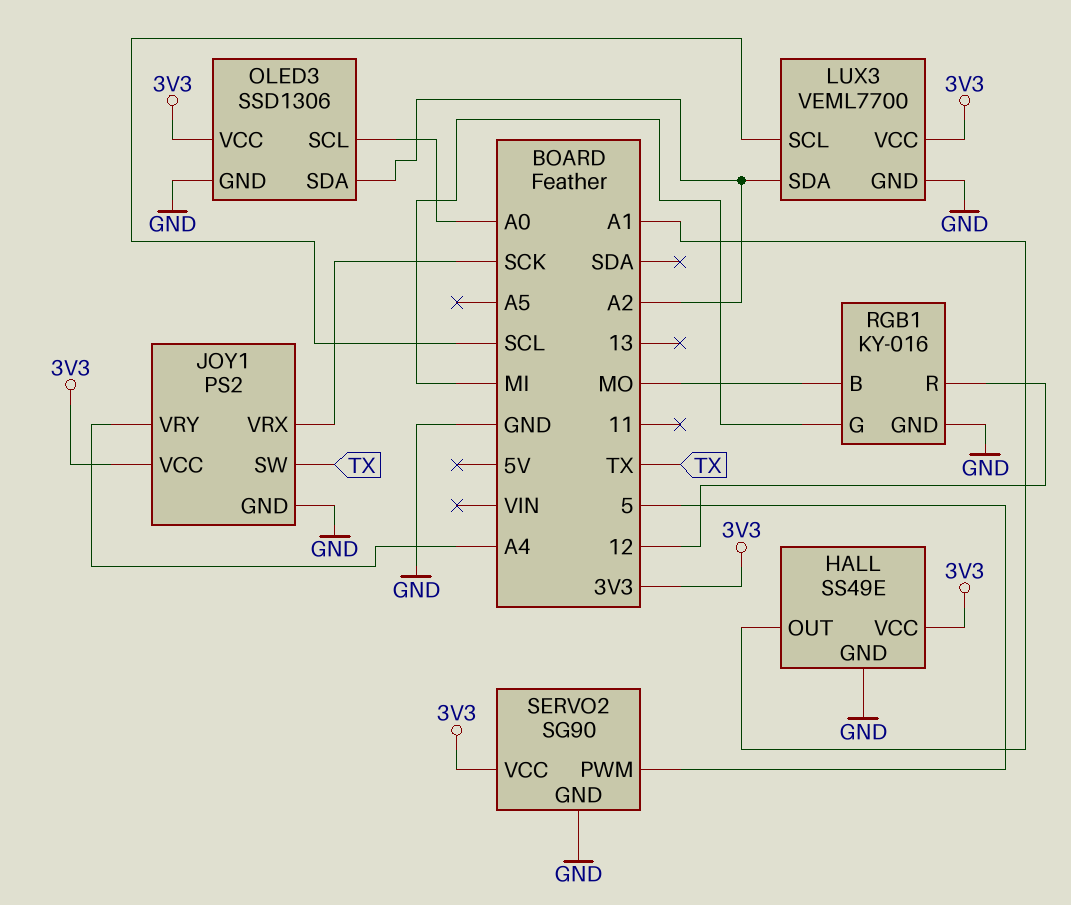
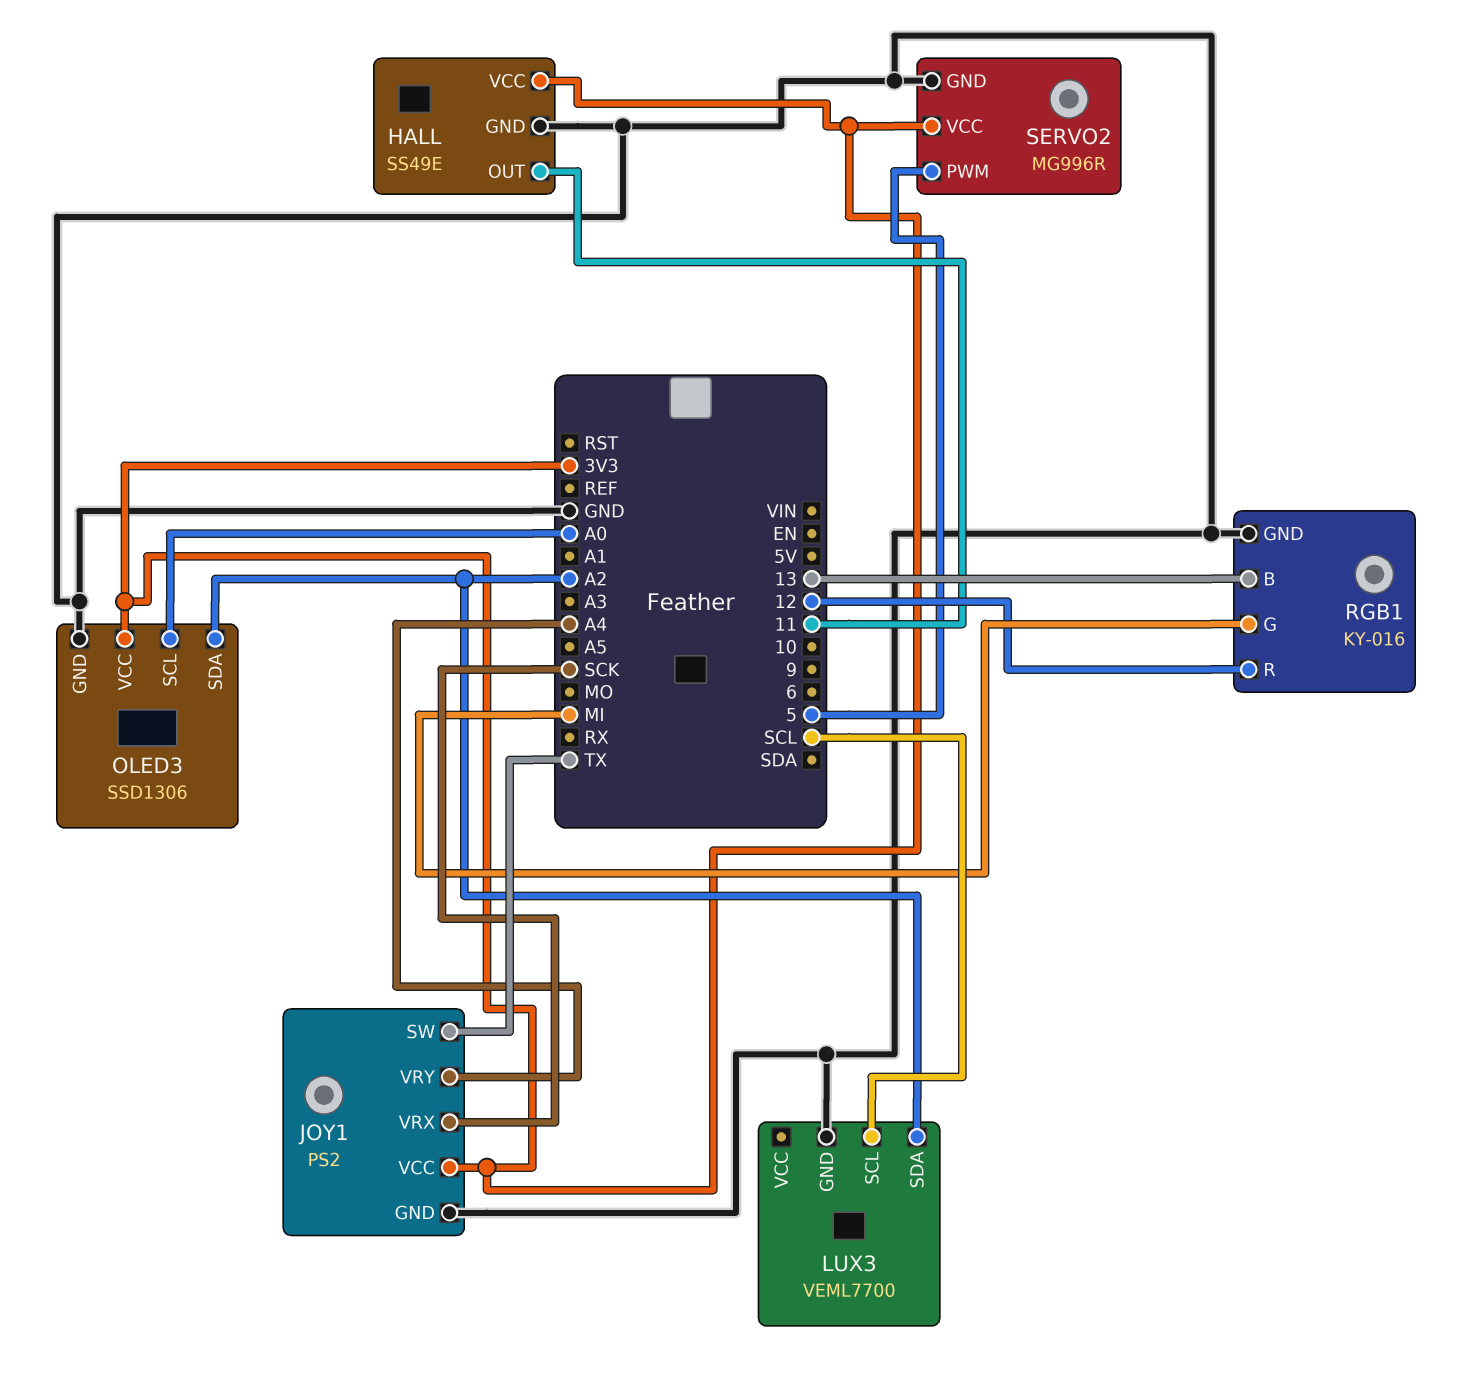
HALL pin OUT: A1 -> 11
LUX3 pin VCC: 3V3 -> none
RGB1 pin B: MO -> 13
SERVO2: SG90 -> MG996R

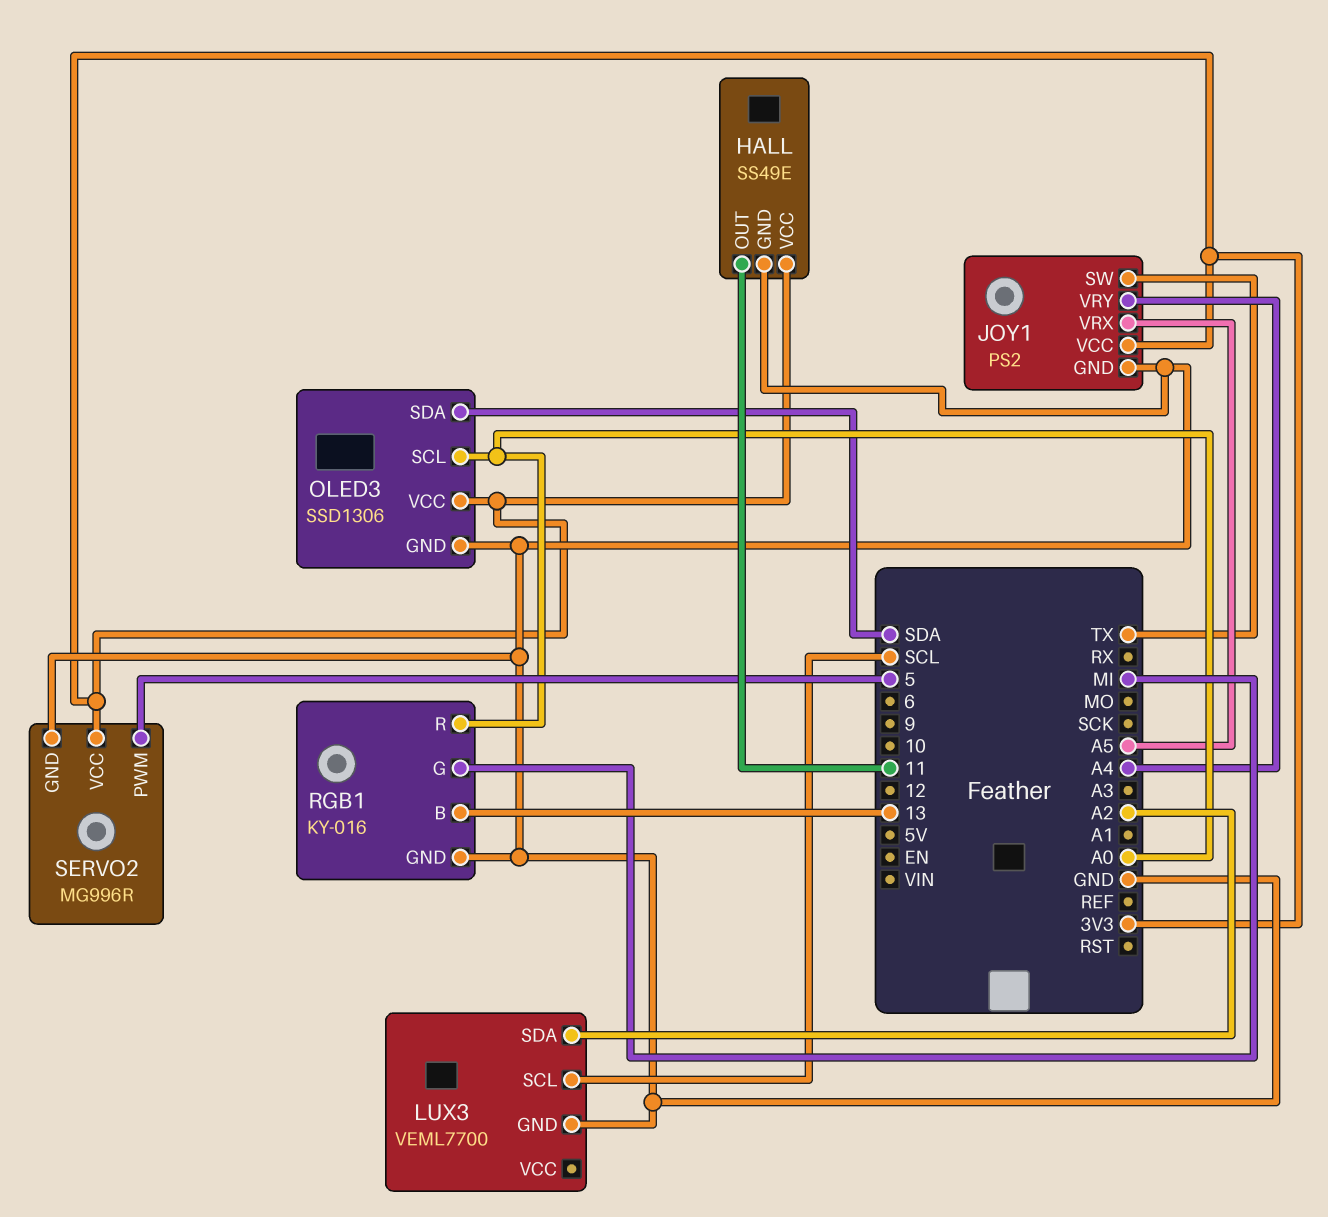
JOY1 pin VRX: SCK -> A5
OLED3 pin SDA: A2 -> SDA
RGB1 pin R: 12 -> A0

